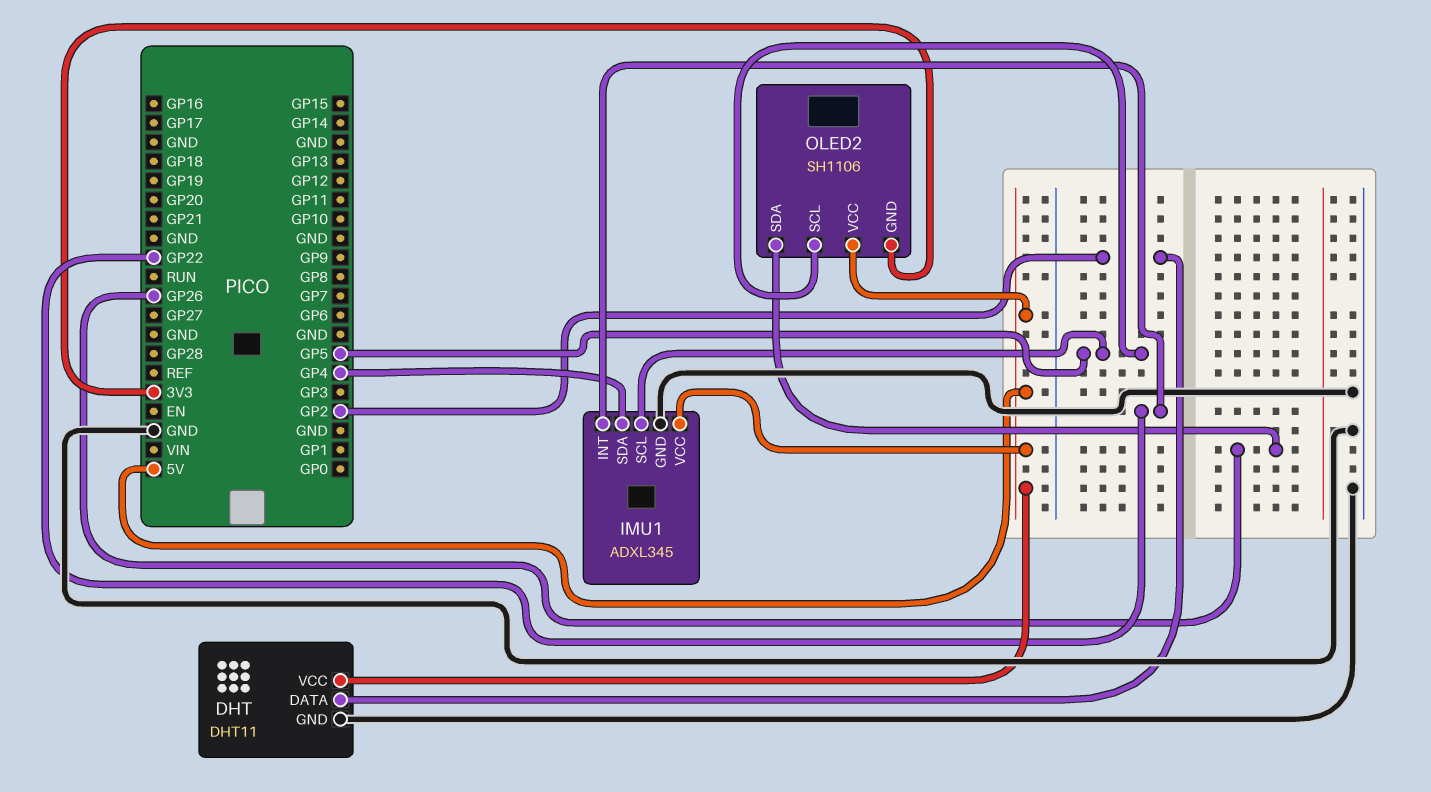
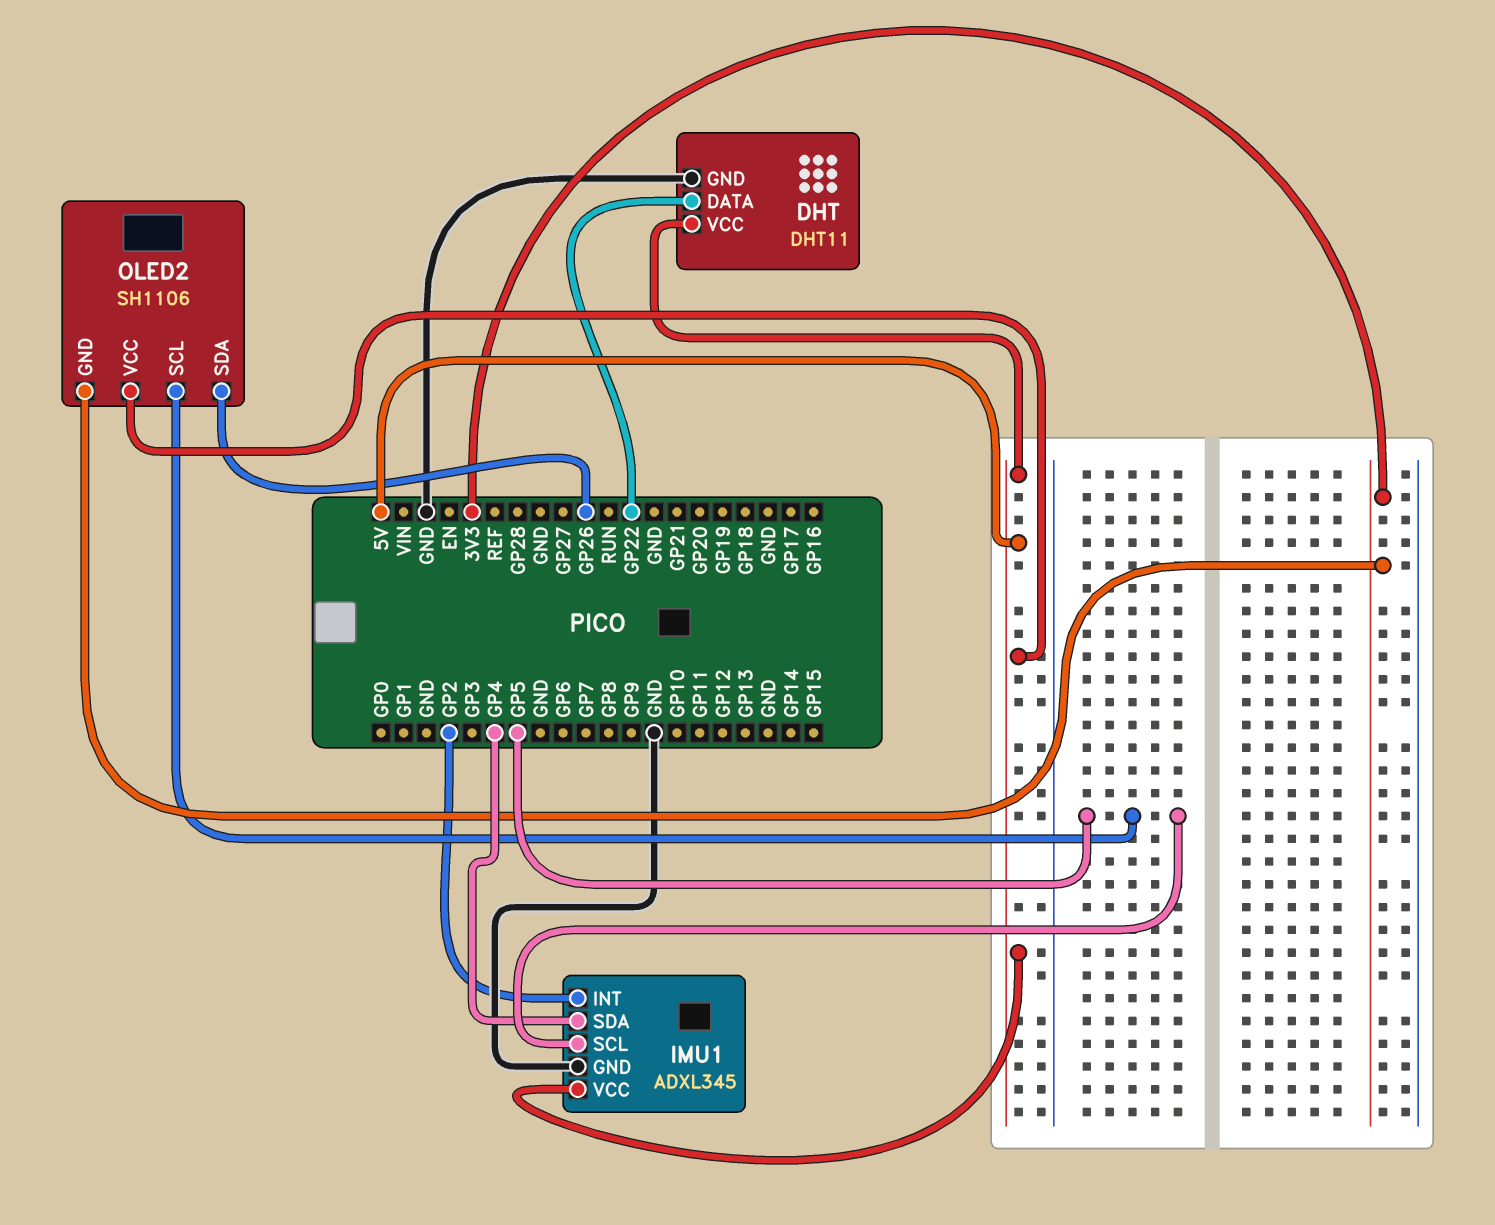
DHT pin DATA: GP2 -> GP22
IMU1 pin INT: GP22 -> GP2

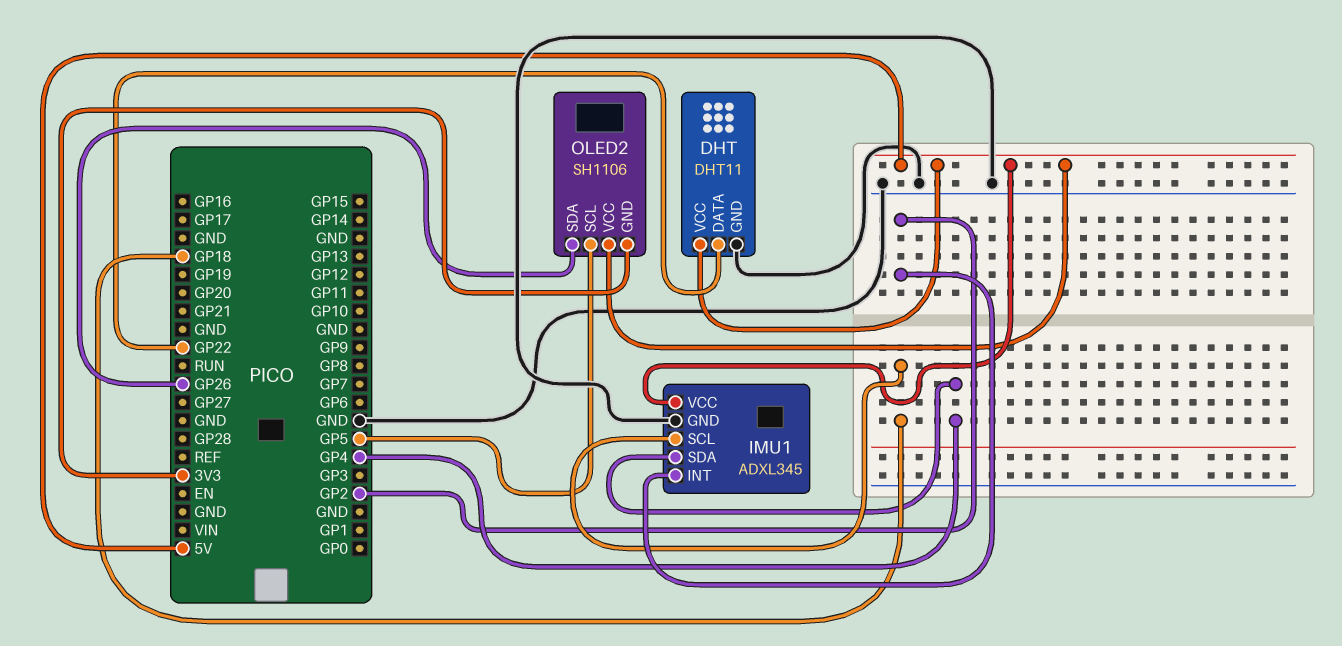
IMU1 pin SCL: GP5 -> GP18

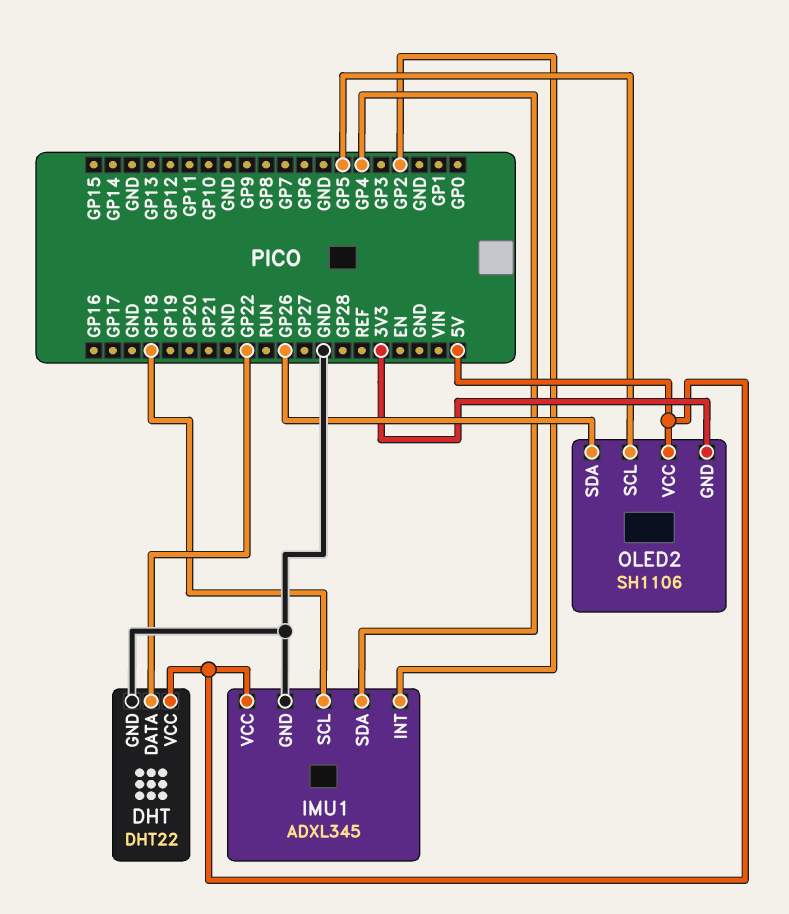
DHT: DHT11 -> DHT22

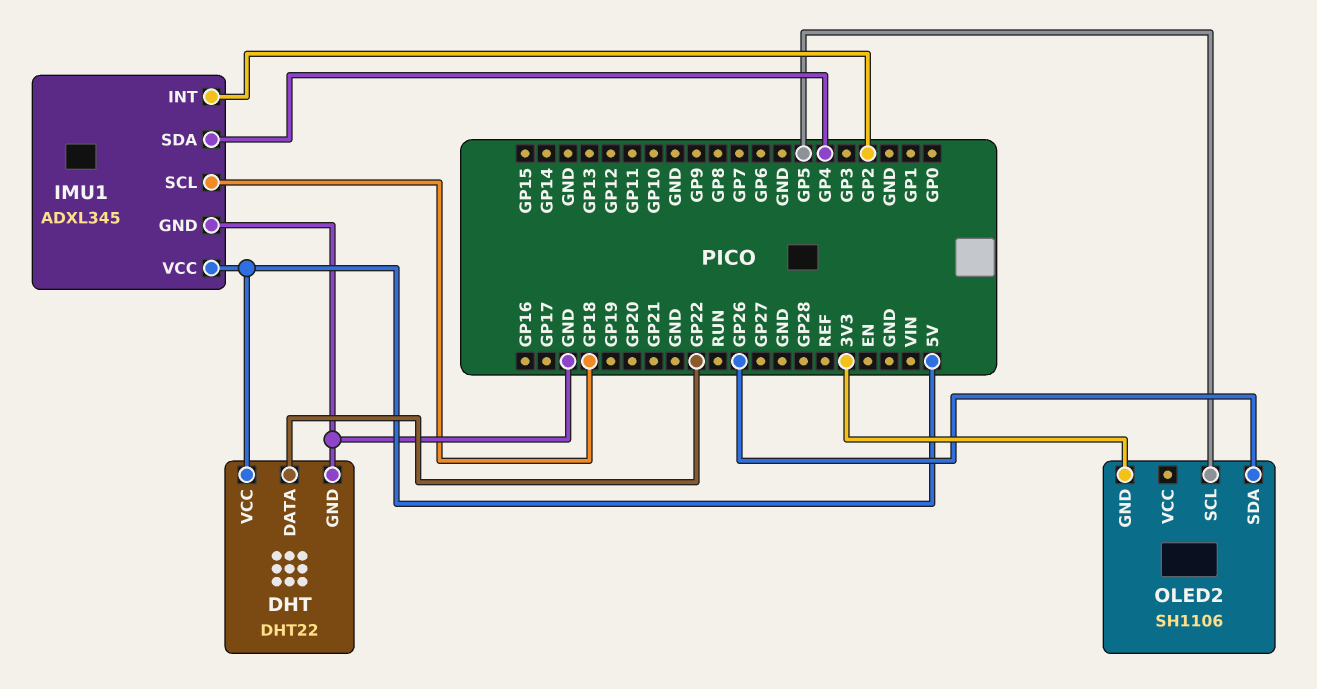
OLED2 pin VCC: 5V -> none

